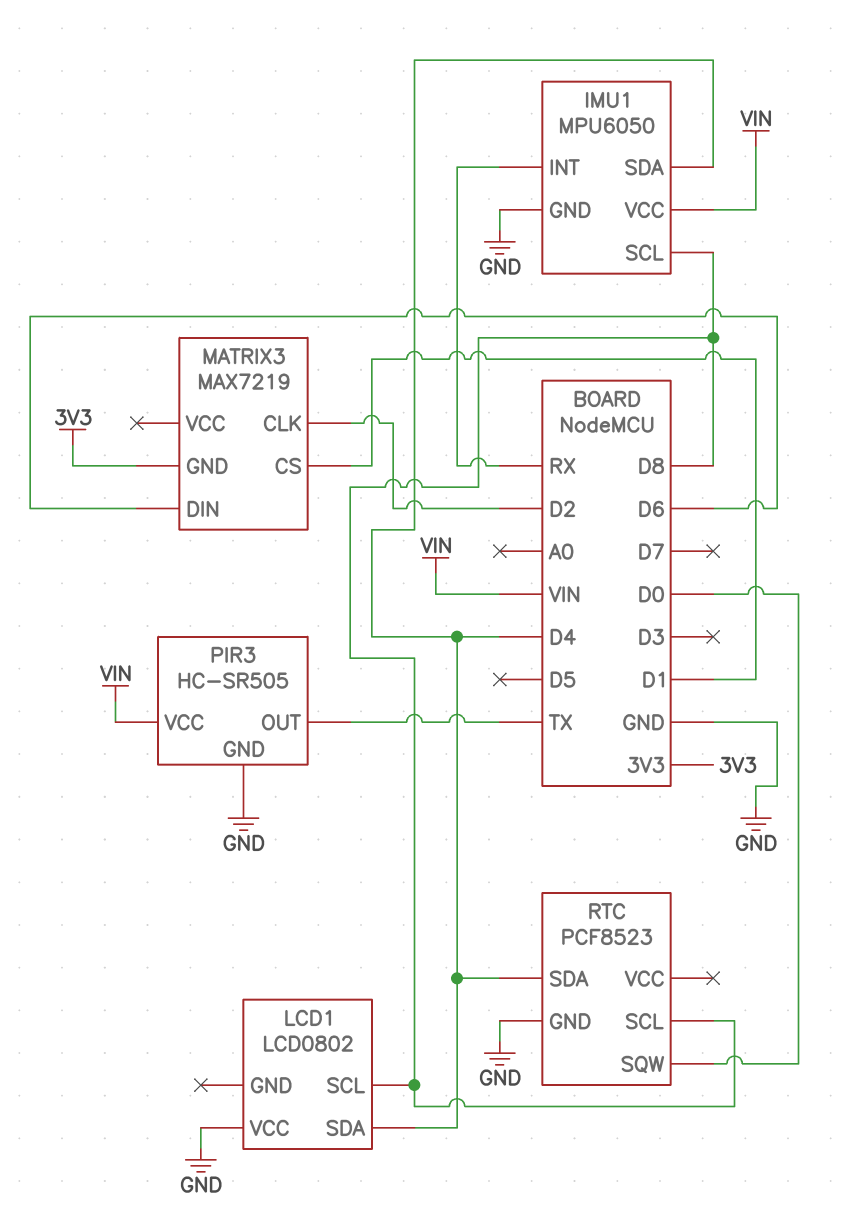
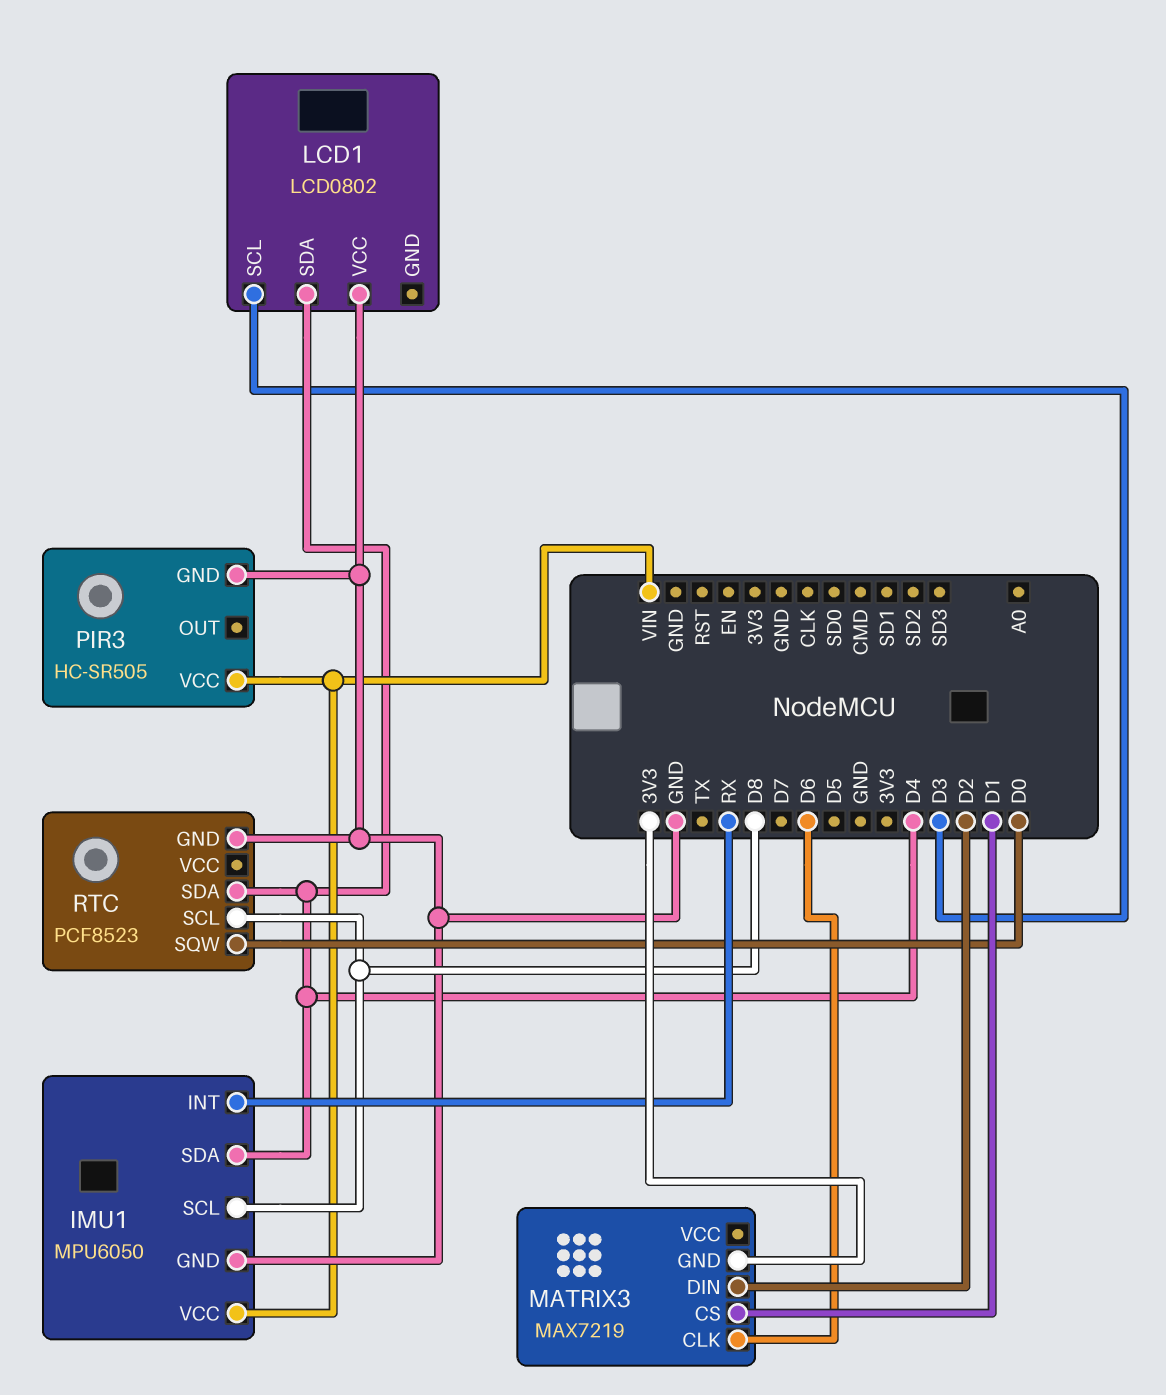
LCD1 pin SCL: D8 -> D3
MATRIX3 pin CLK: D2 -> D6
MATRIX3 pin DIN: D6 -> D2
PIR3 pin OUT: TX -> none

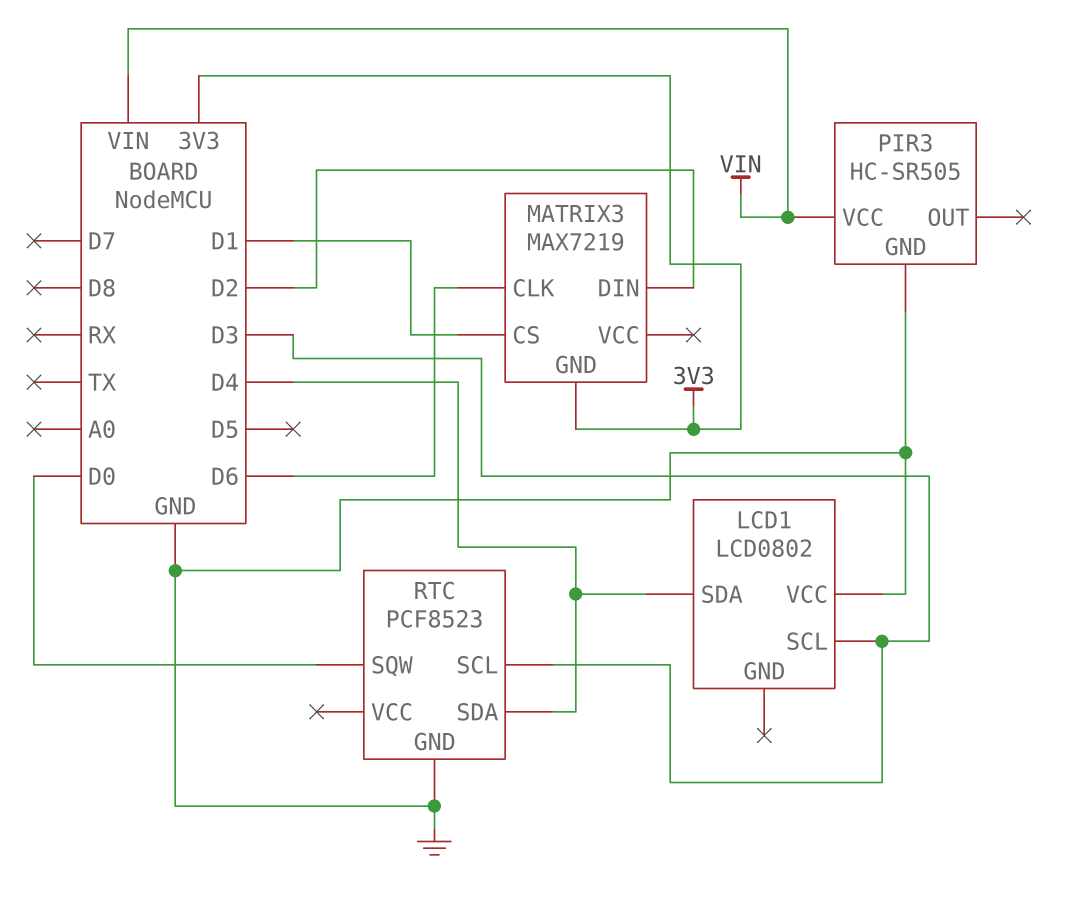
IMU1: MPU6050 -> none
IMU1 pin GND: GND -> none
IMU1 pin INT: RX -> none
IMU1 pin SCL: D8 -> none
IMU1 pin SDA: D4 -> none
IMU1 pin VCC: VIN -> none
RTC pin SCL: D8 -> D3

